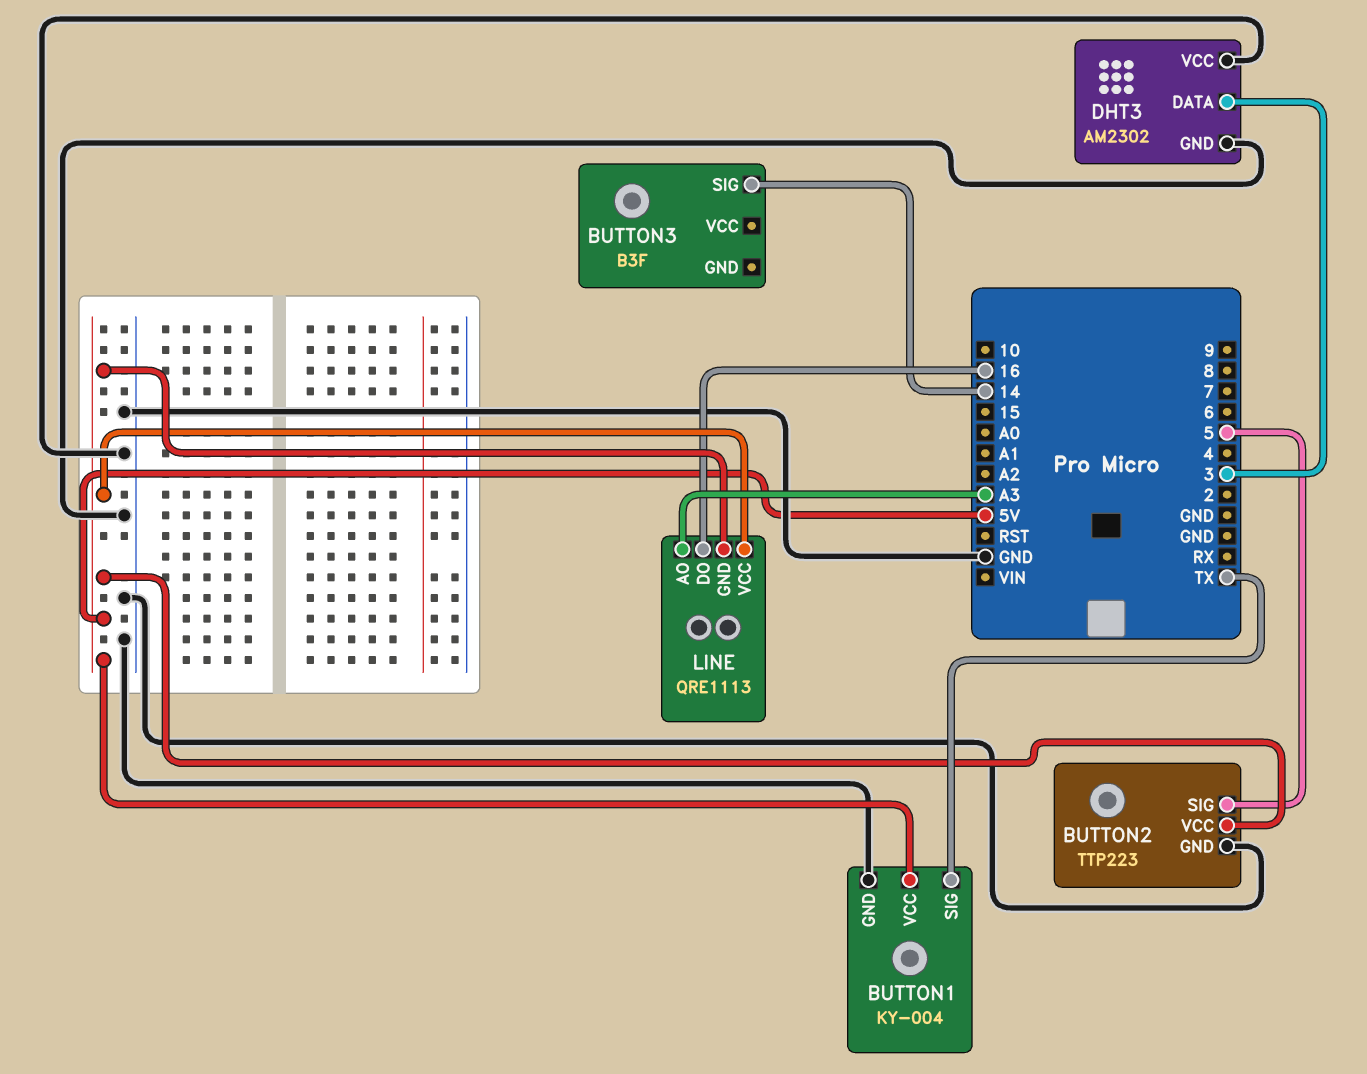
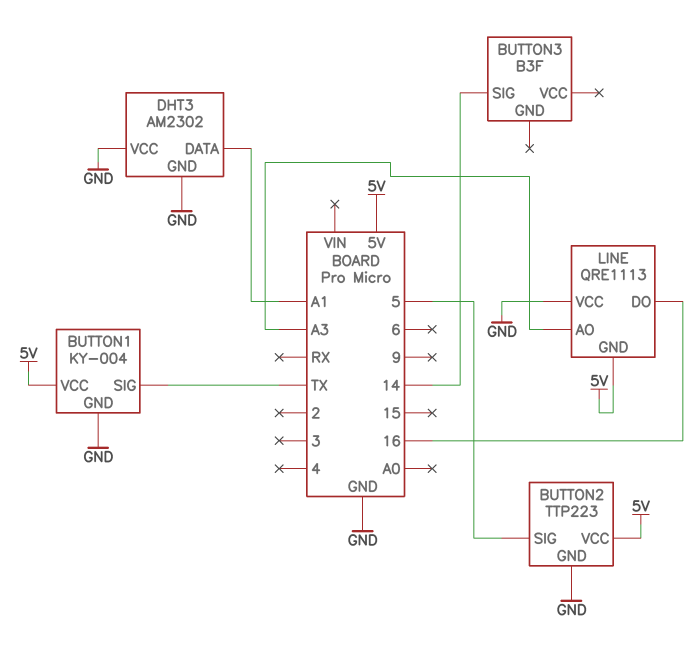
DHT3 pin DATA: 3 -> A1
LINE pin VCC: 5V -> GND

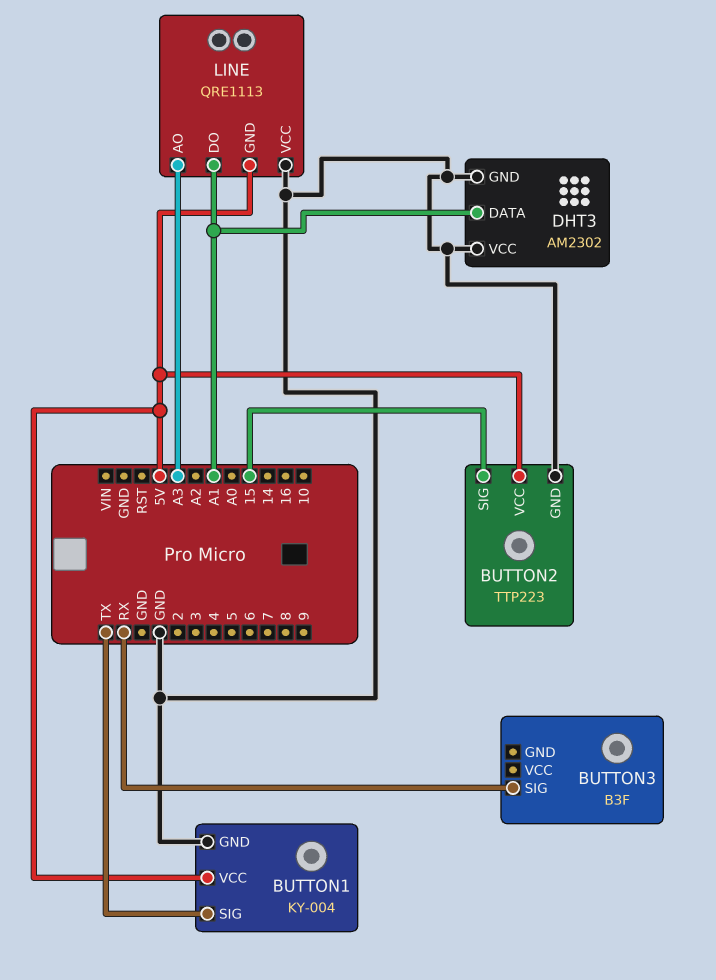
BUTTON2 pin SIG: 5 -> 15
BUTTON3 pin SIG: 14 -> RX
LINE pin DO: 16 -> A1

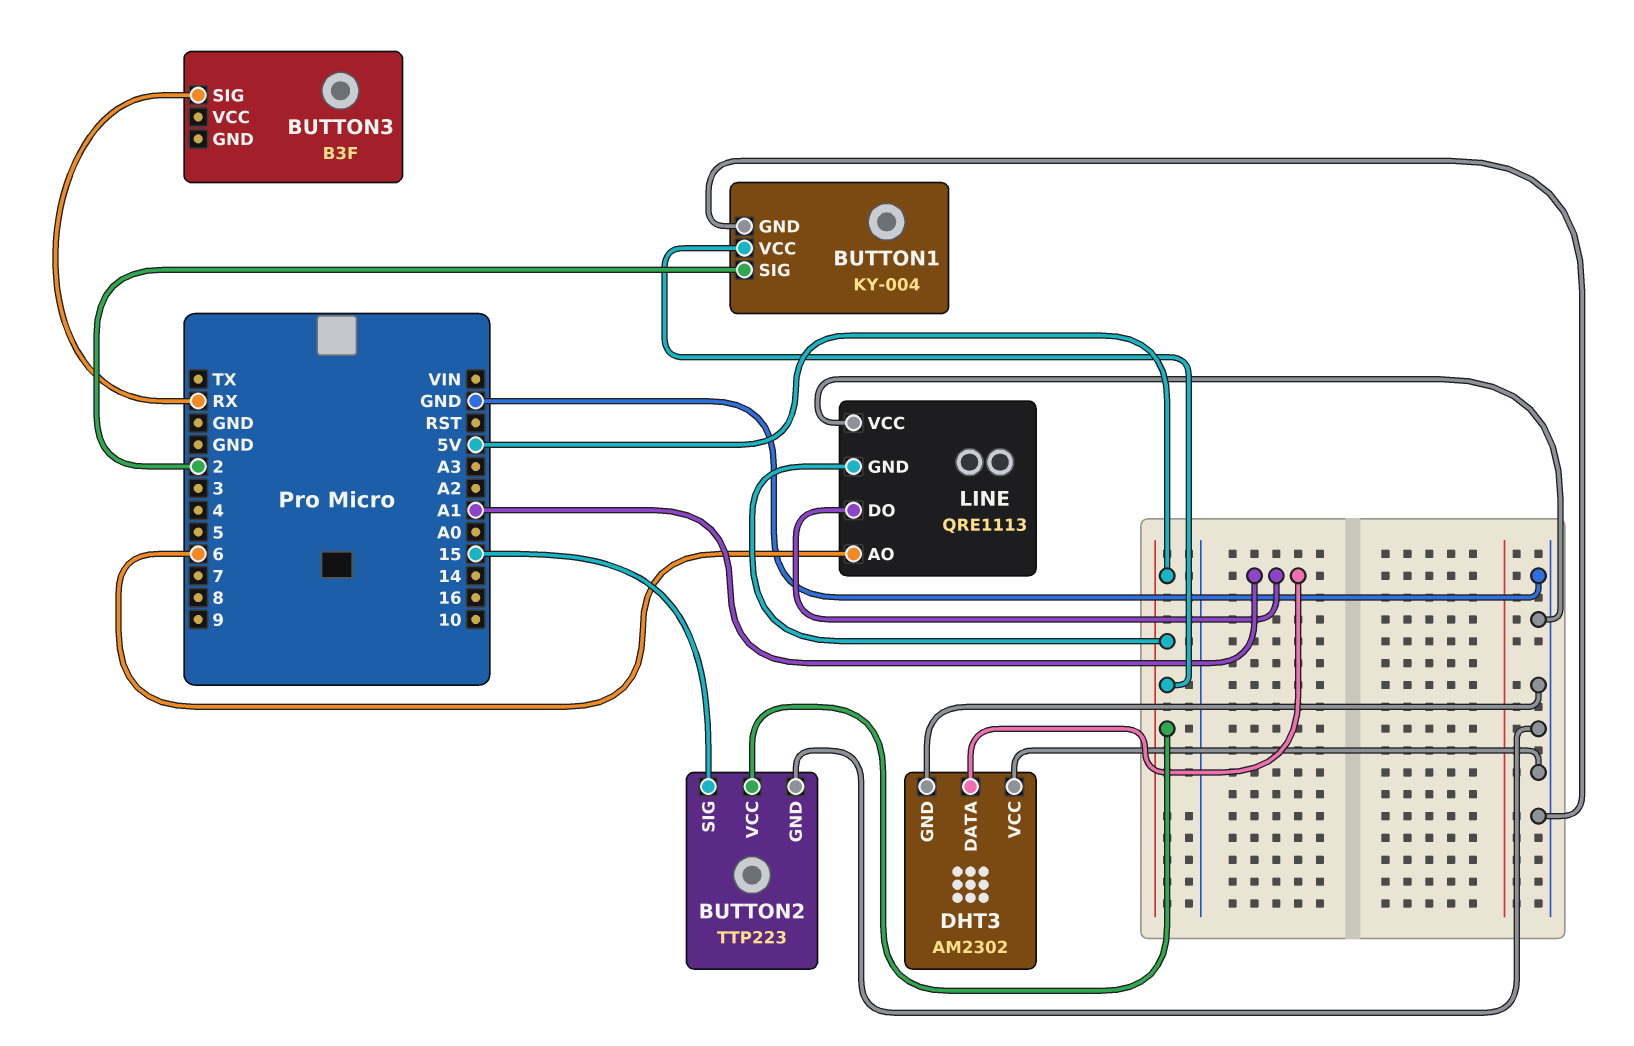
BUTTON1 pin SIG: TX -> 2
LINE pin AO: A3 -> 6

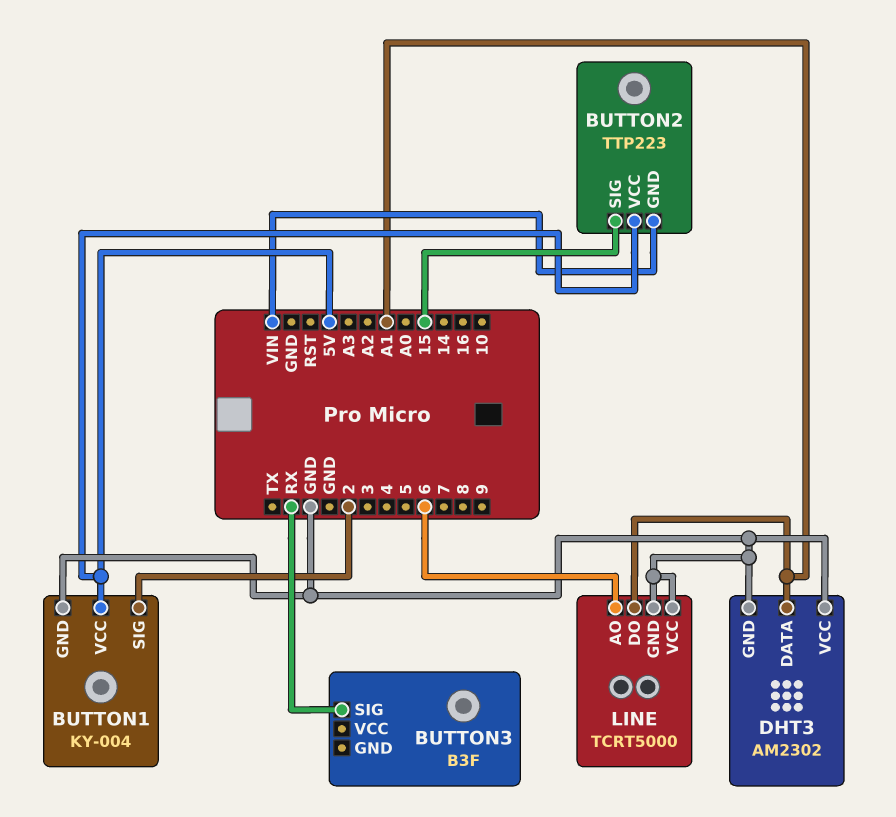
BUTTON2 pin GND: GND -> VIN
LINE: QRE1113 -> TCRT5000
LINE pin GND: 5V -> GND

